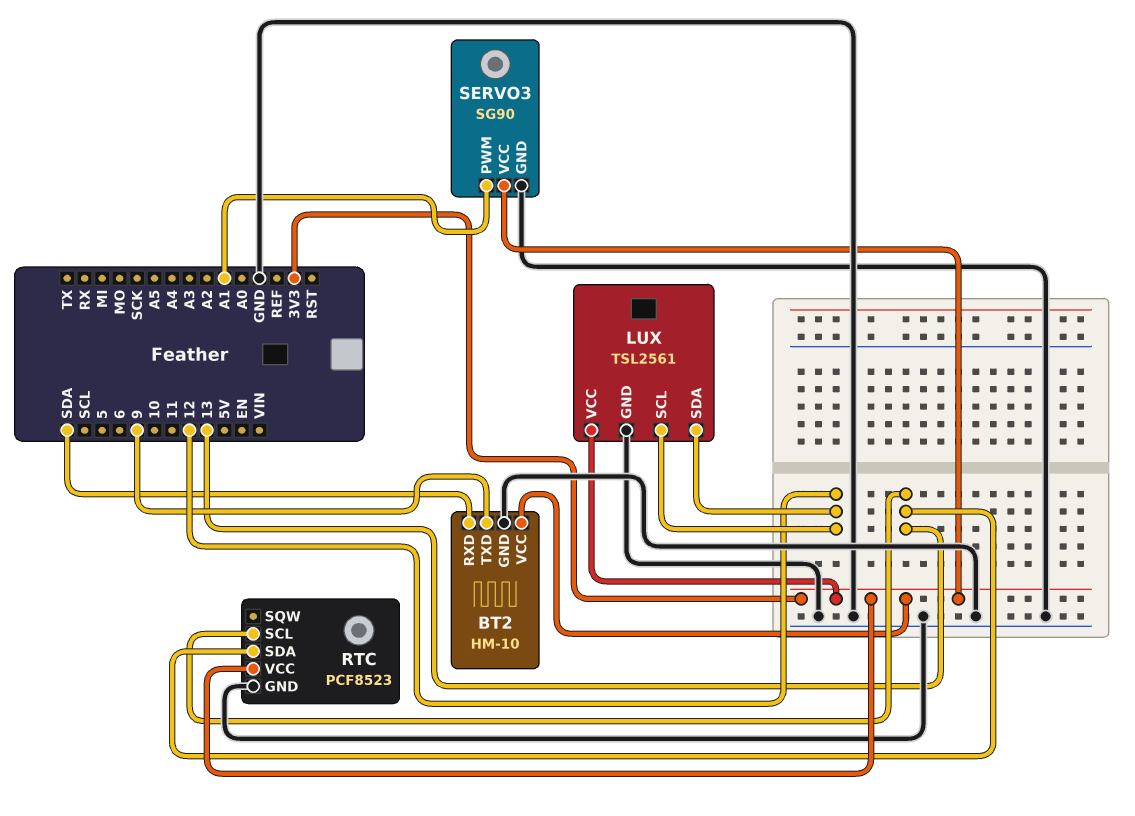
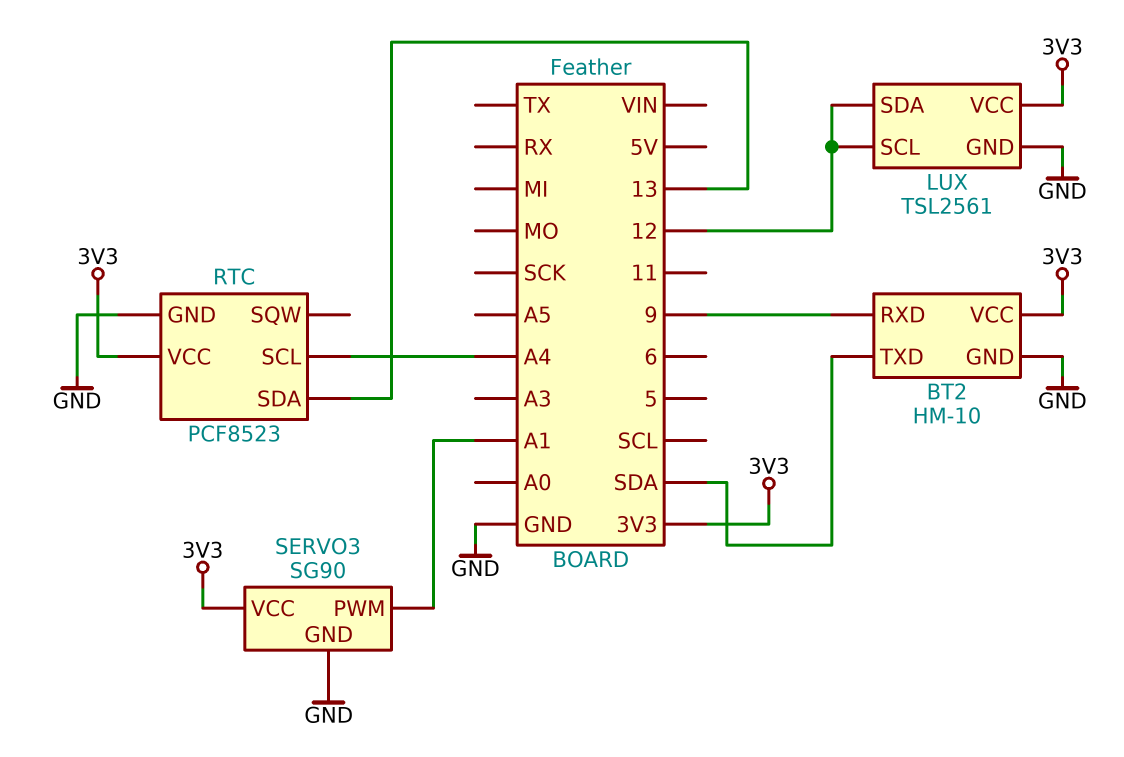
BT2 pin RXD: SDA -> 9
BT2 pin TXD: 9 -> SDA
RTC pin SCL: 13 -> A4

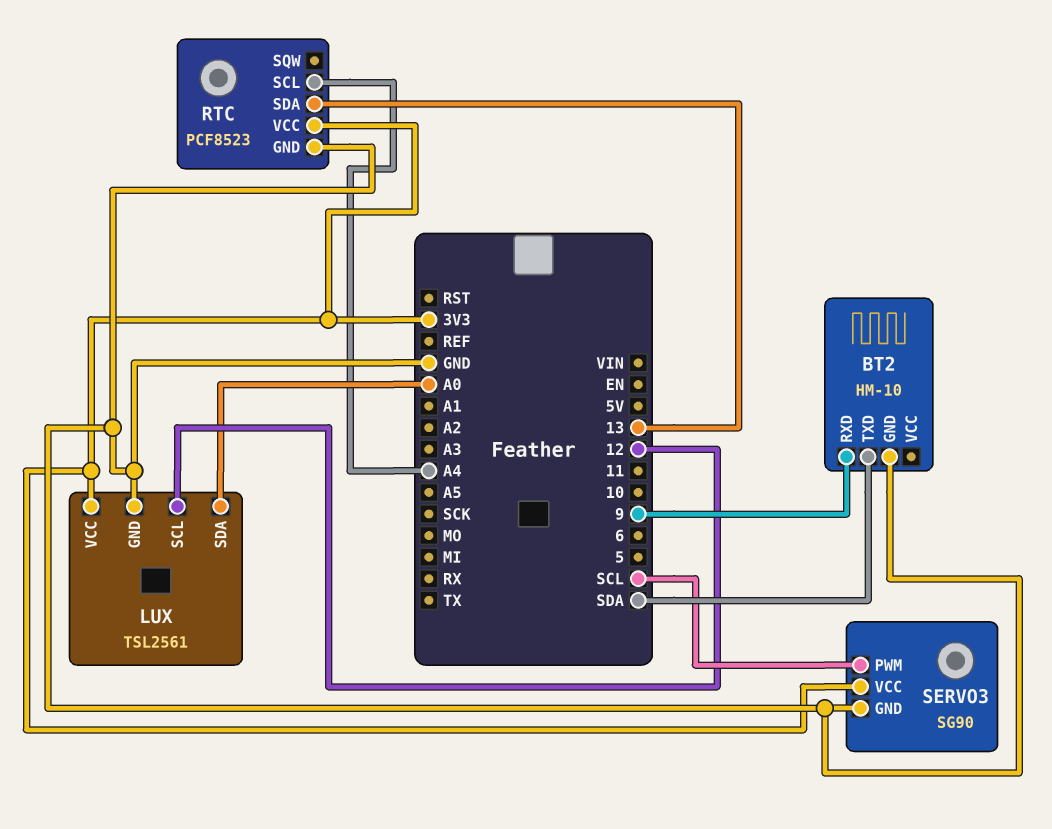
BT2 pin VCC: 3V3 -> none
LUX pin SDA: 12 -> A0
SERVO3 pin PWM: A1 -> SCL

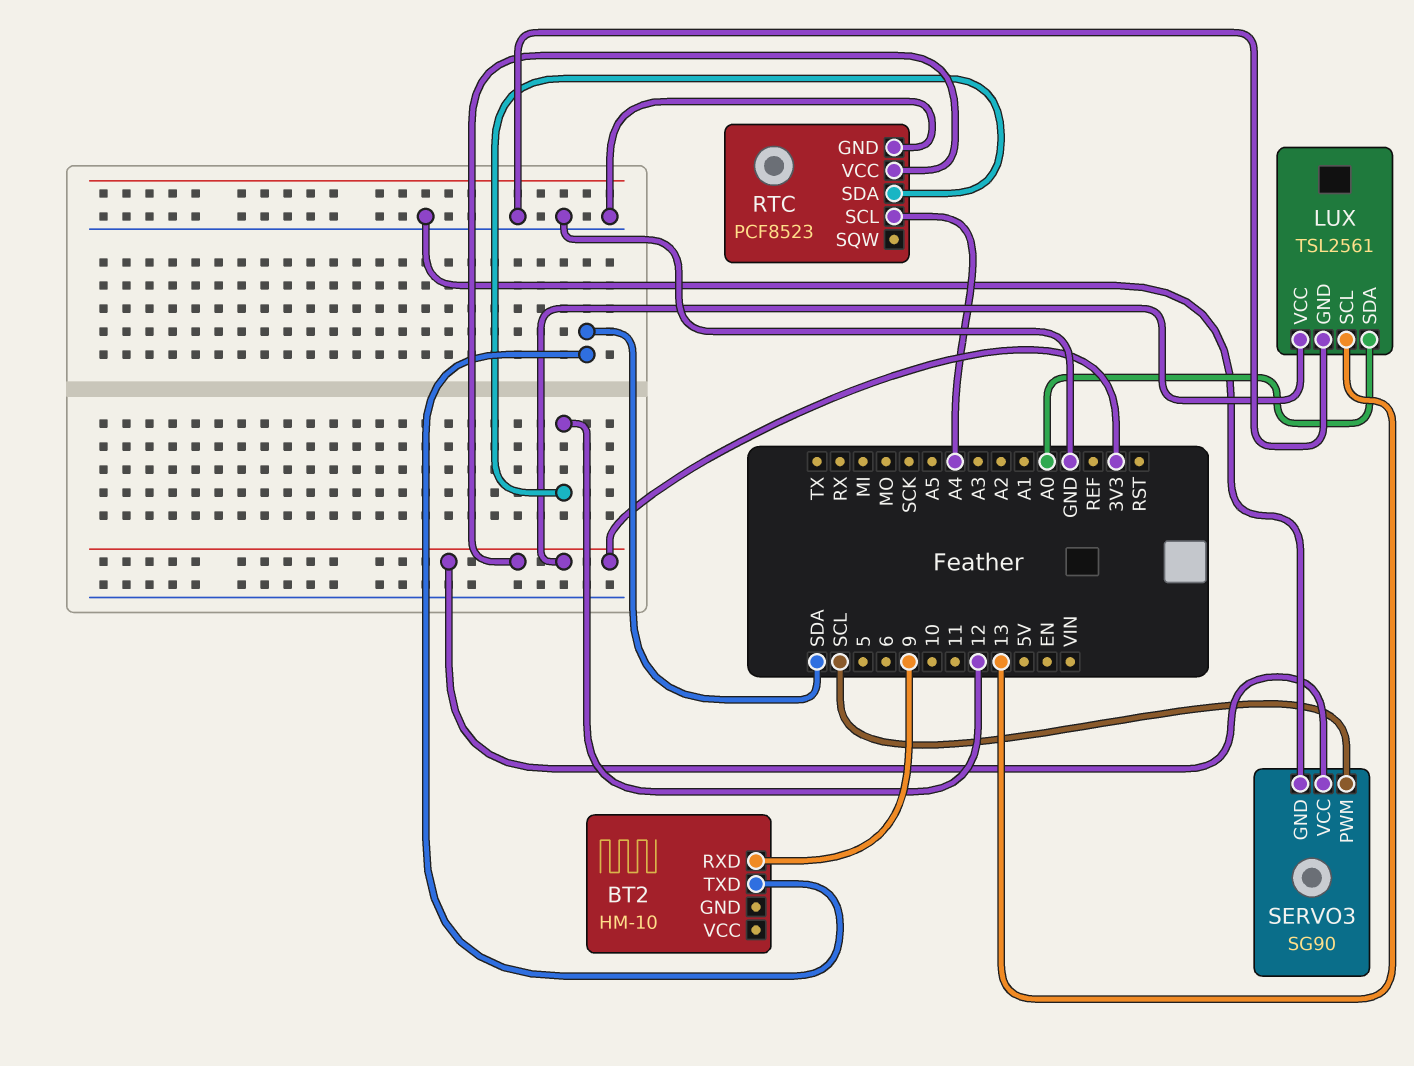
BT2 pin GND: GND -> none
LUX pin SCL: 12 -> 13
RTC pin SDA: 13 -> 12

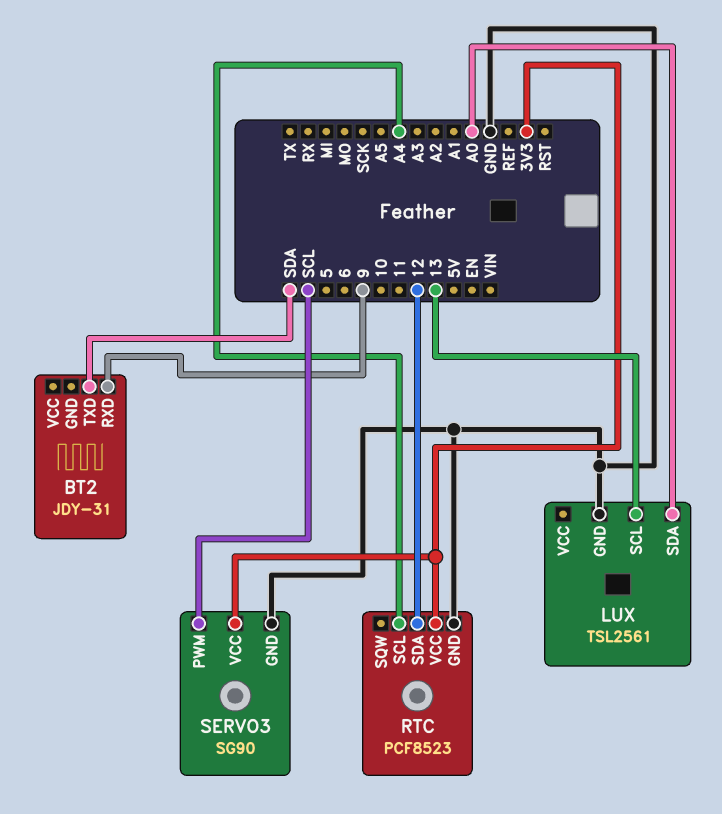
BT2: HM-10 -> JDY-31
LUX pin VCC: 3V3 -> none

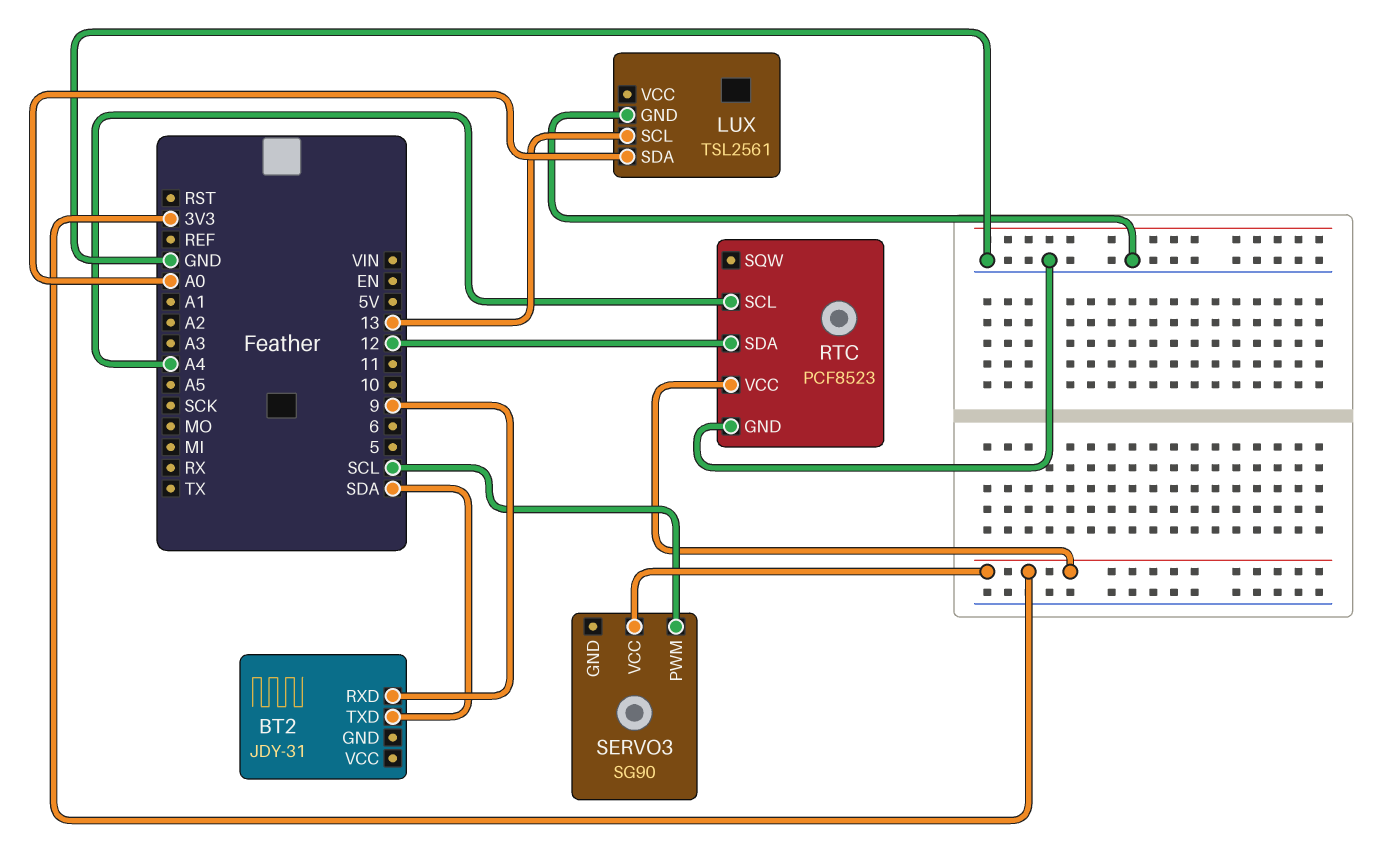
SERVO3 pin GND: GND -> none

